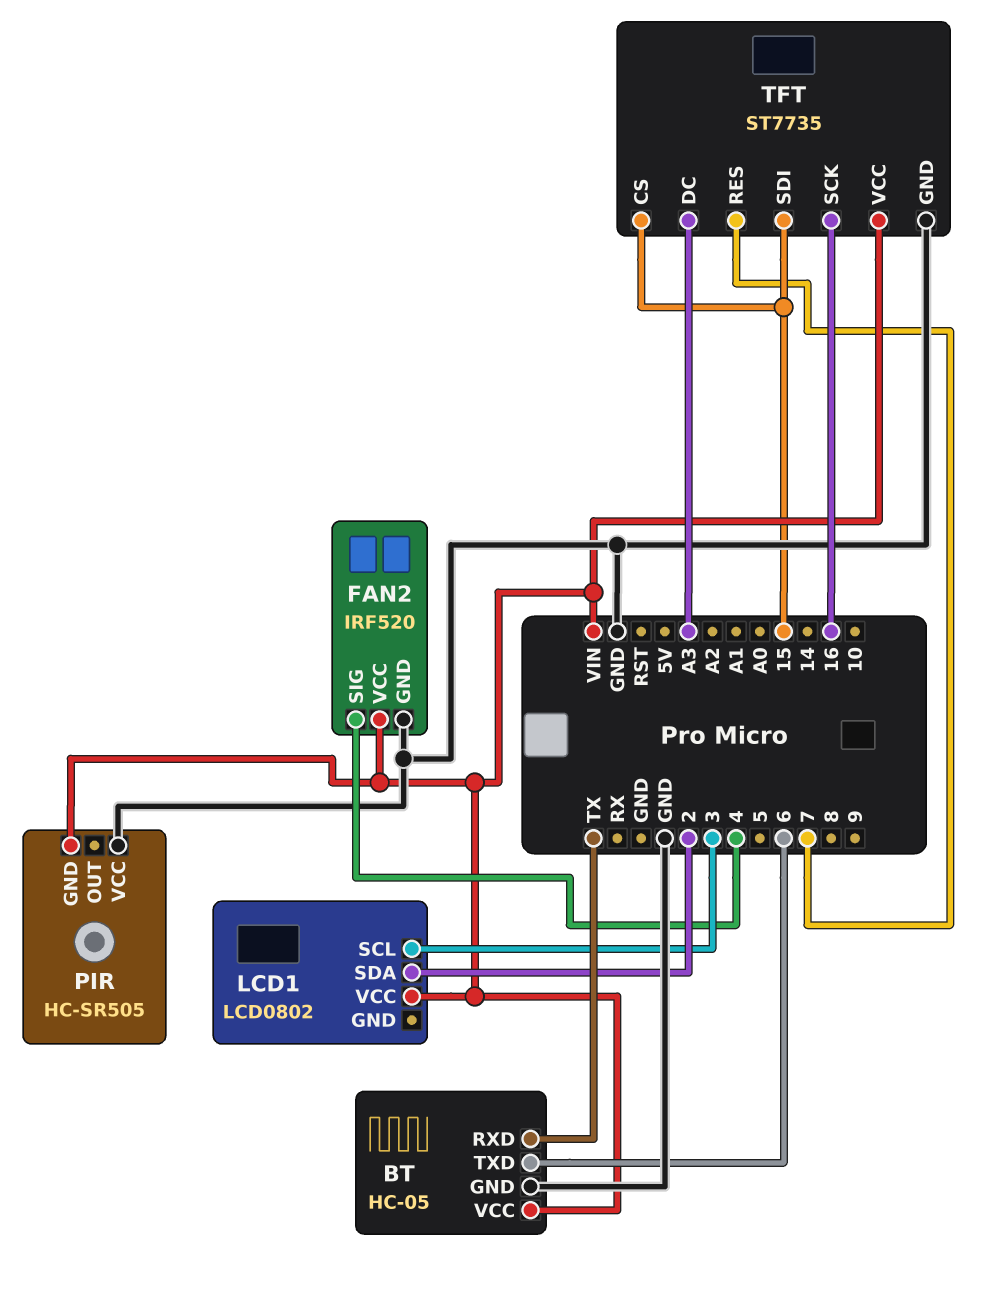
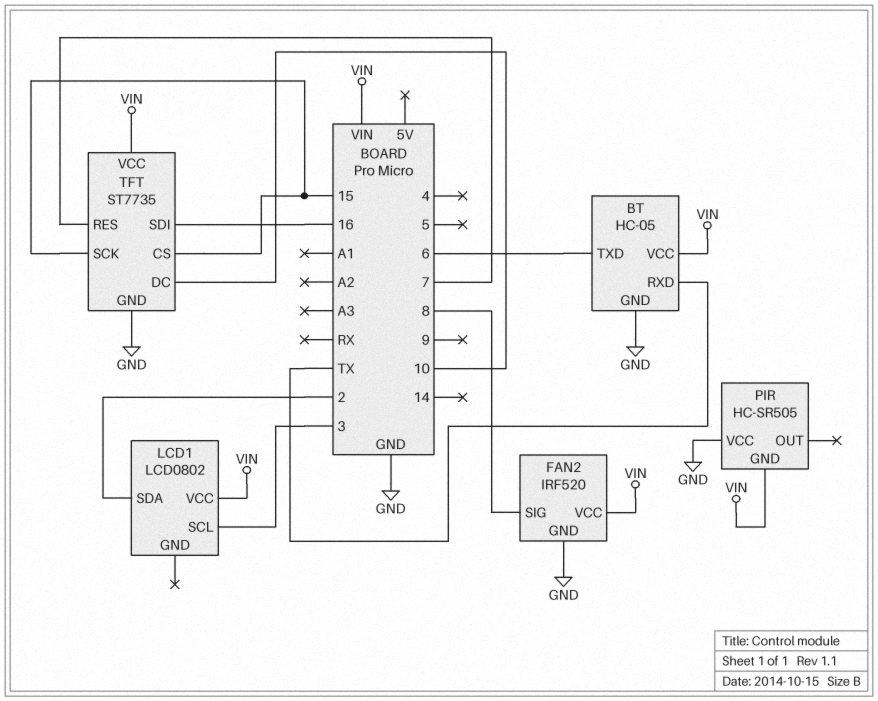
FAN2 pin SIG: 4 -> 8
TFT pin DC: A3 -> 10
TFT pin SCK: 16 -> 15
TFT pin SDI: 15 -> 16

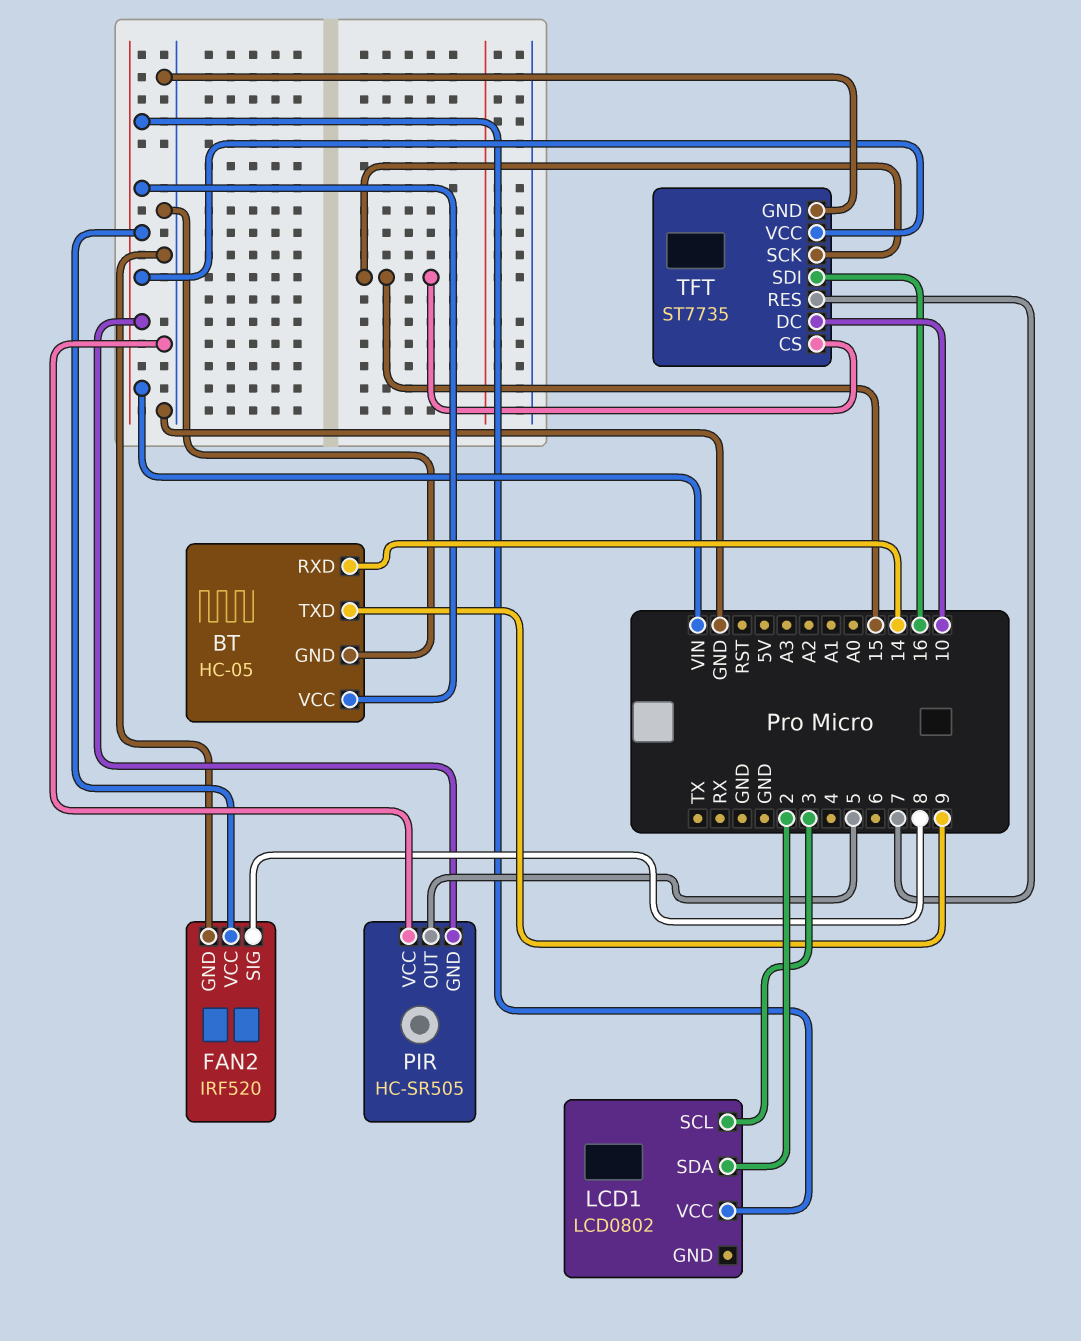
BT pin RXD: TX -> 14
BT pin TXD: 6 -> 9
PIR pin OUT: none -> 5

